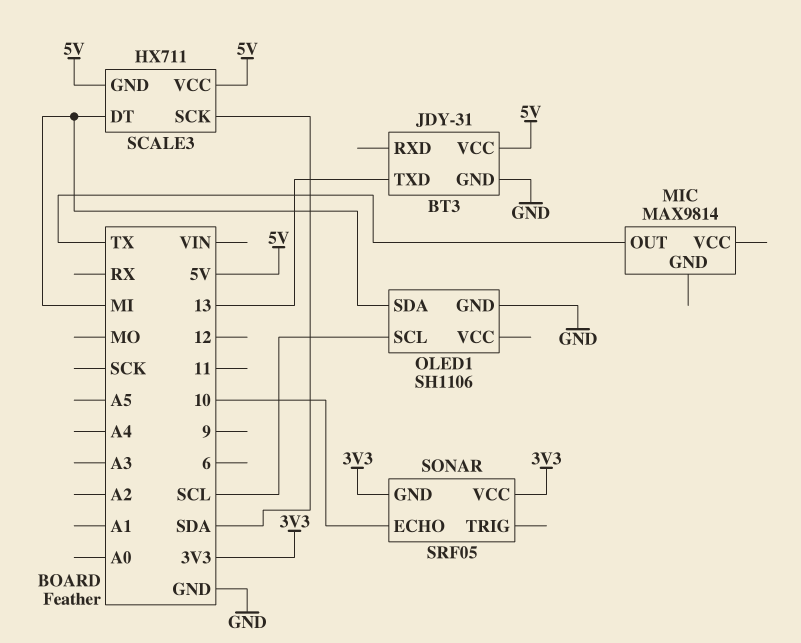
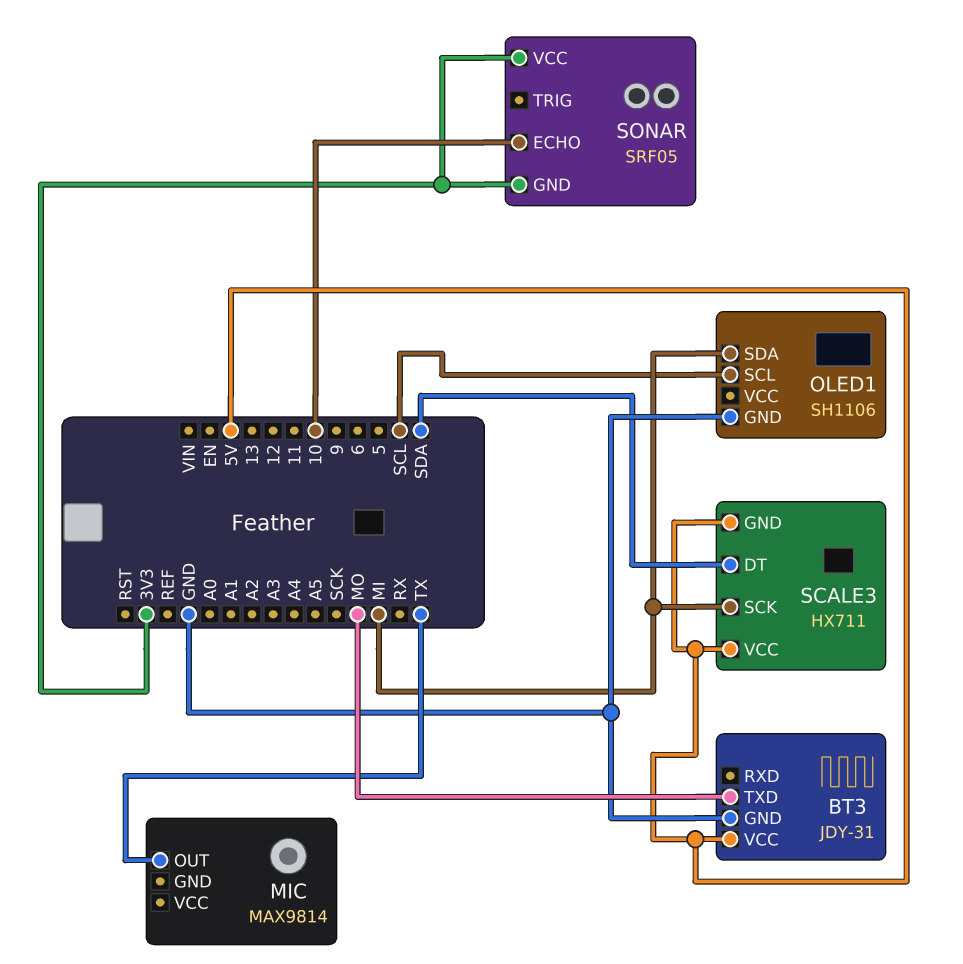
BT3 pin TXD: 13 -> MO
SCALE3 pin DT: MI -> SDA
SCALE3 pin SCK: SDA -> MI

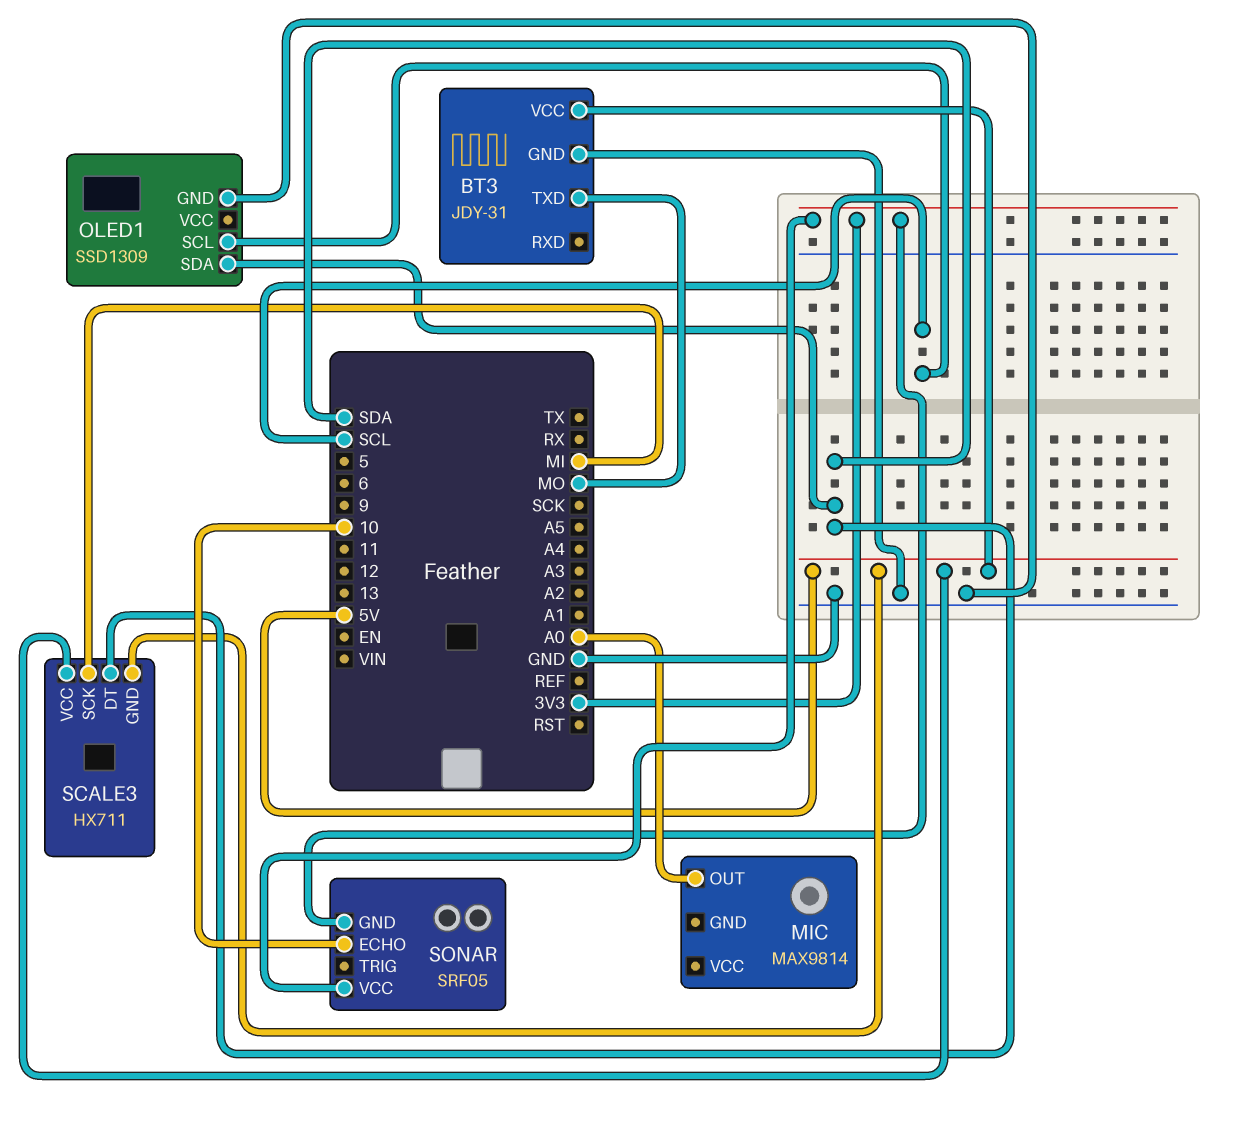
MIC pin OUT: TX -> A0
OLED1: SH1106 -> SSD1309
OLED1 pin SDA: MI -> SDA

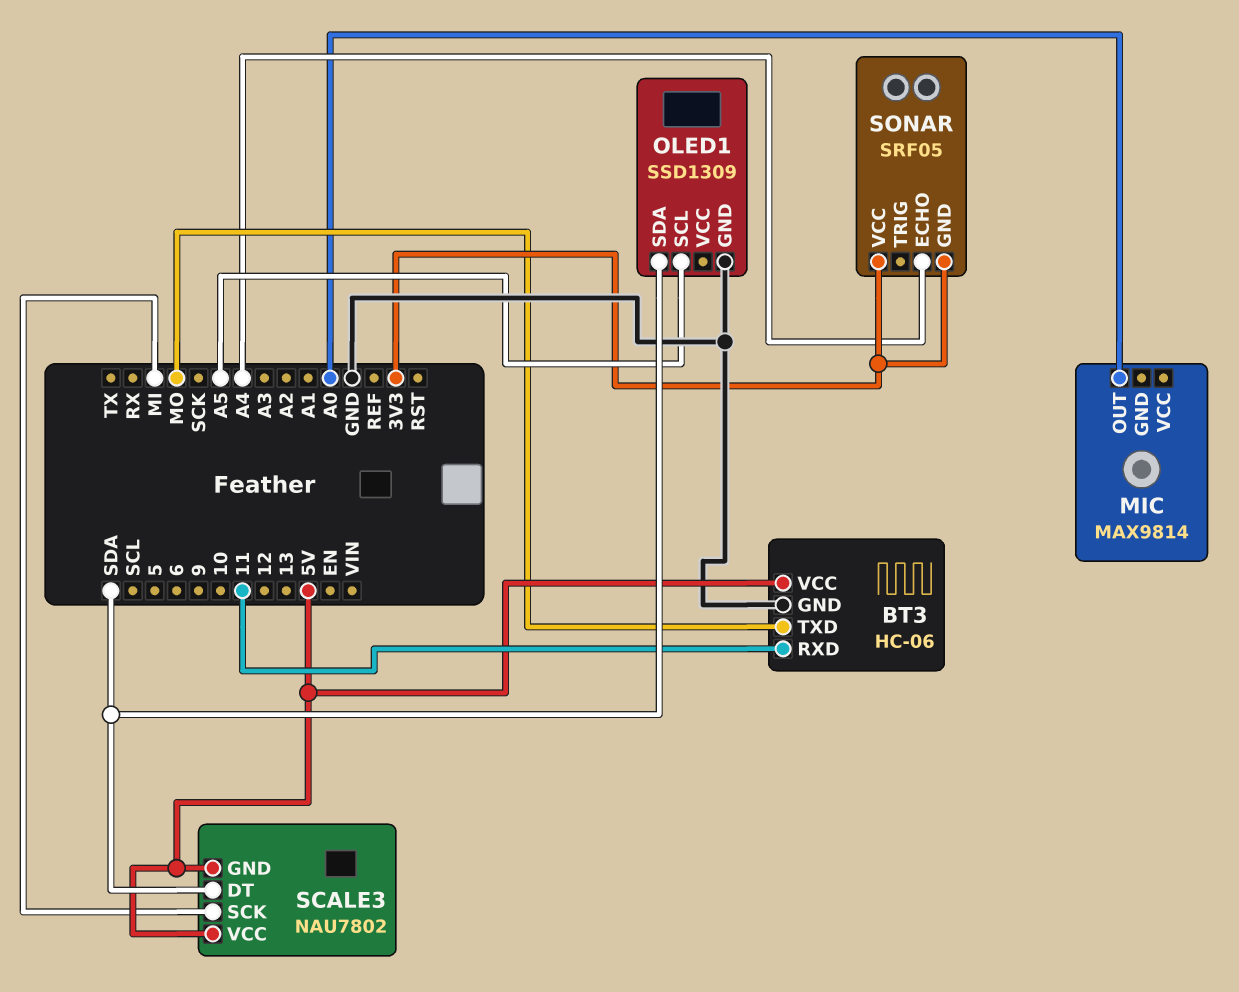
BT3: JDY-31 -> HC-06
BT3 pin RXD: none -> 11
OLED1 pin SCL: SCL -> A5
SCALE3: HX711 -> NAU7802
SONAR pin ECHO: 10 -> A4

